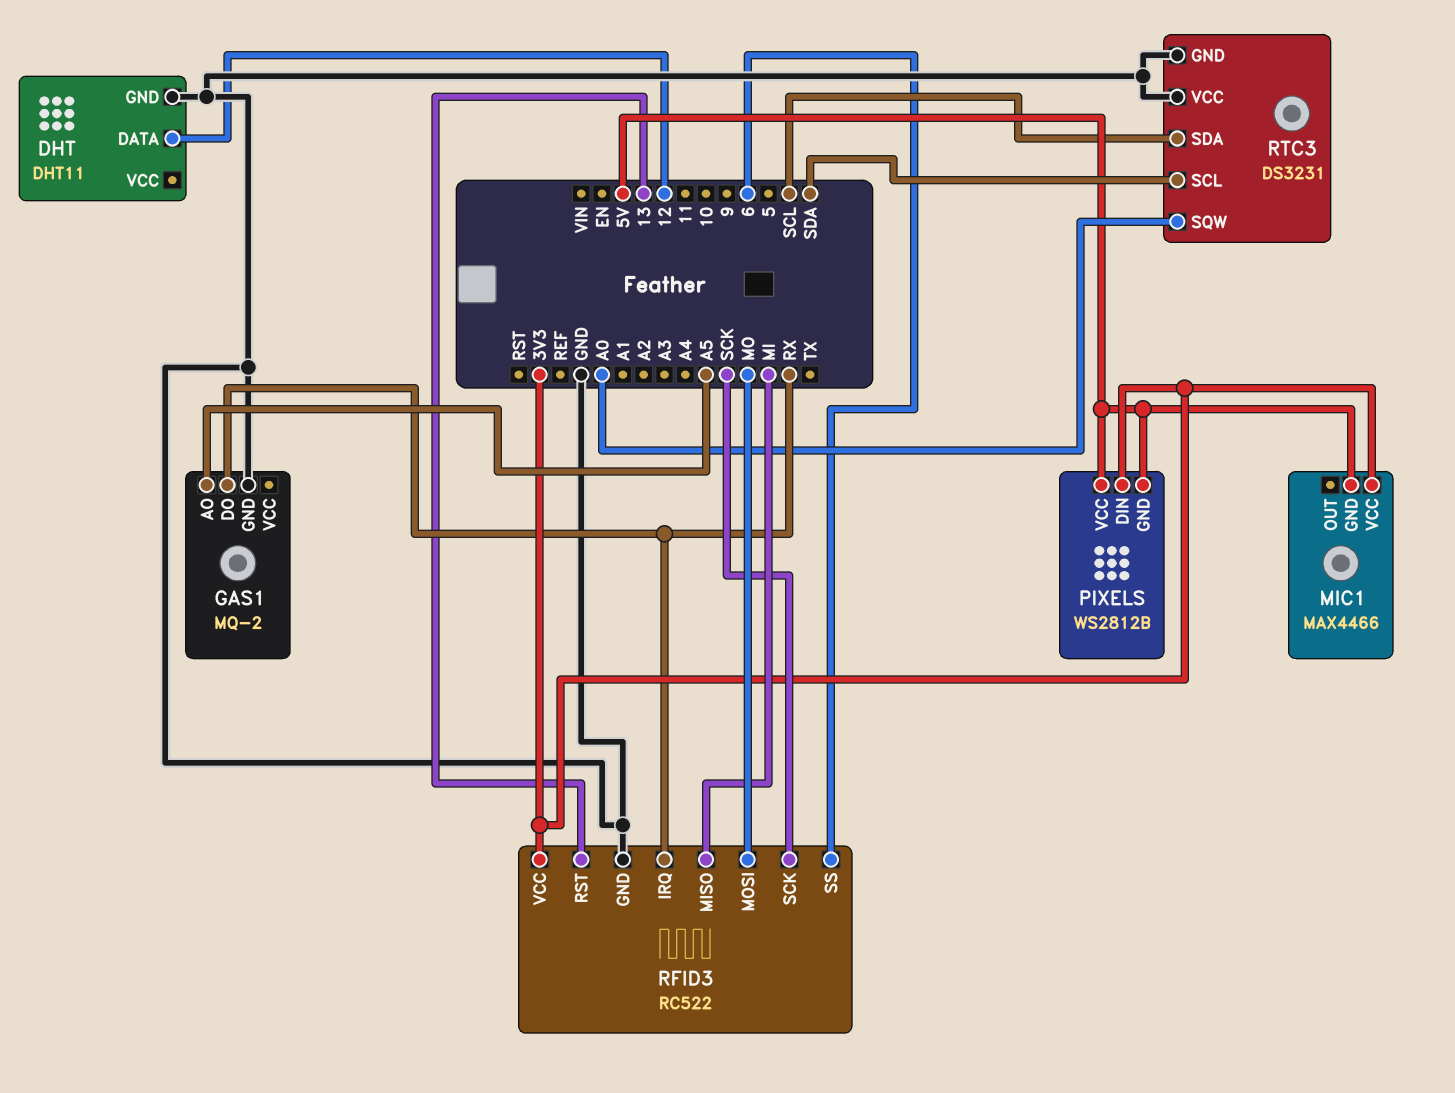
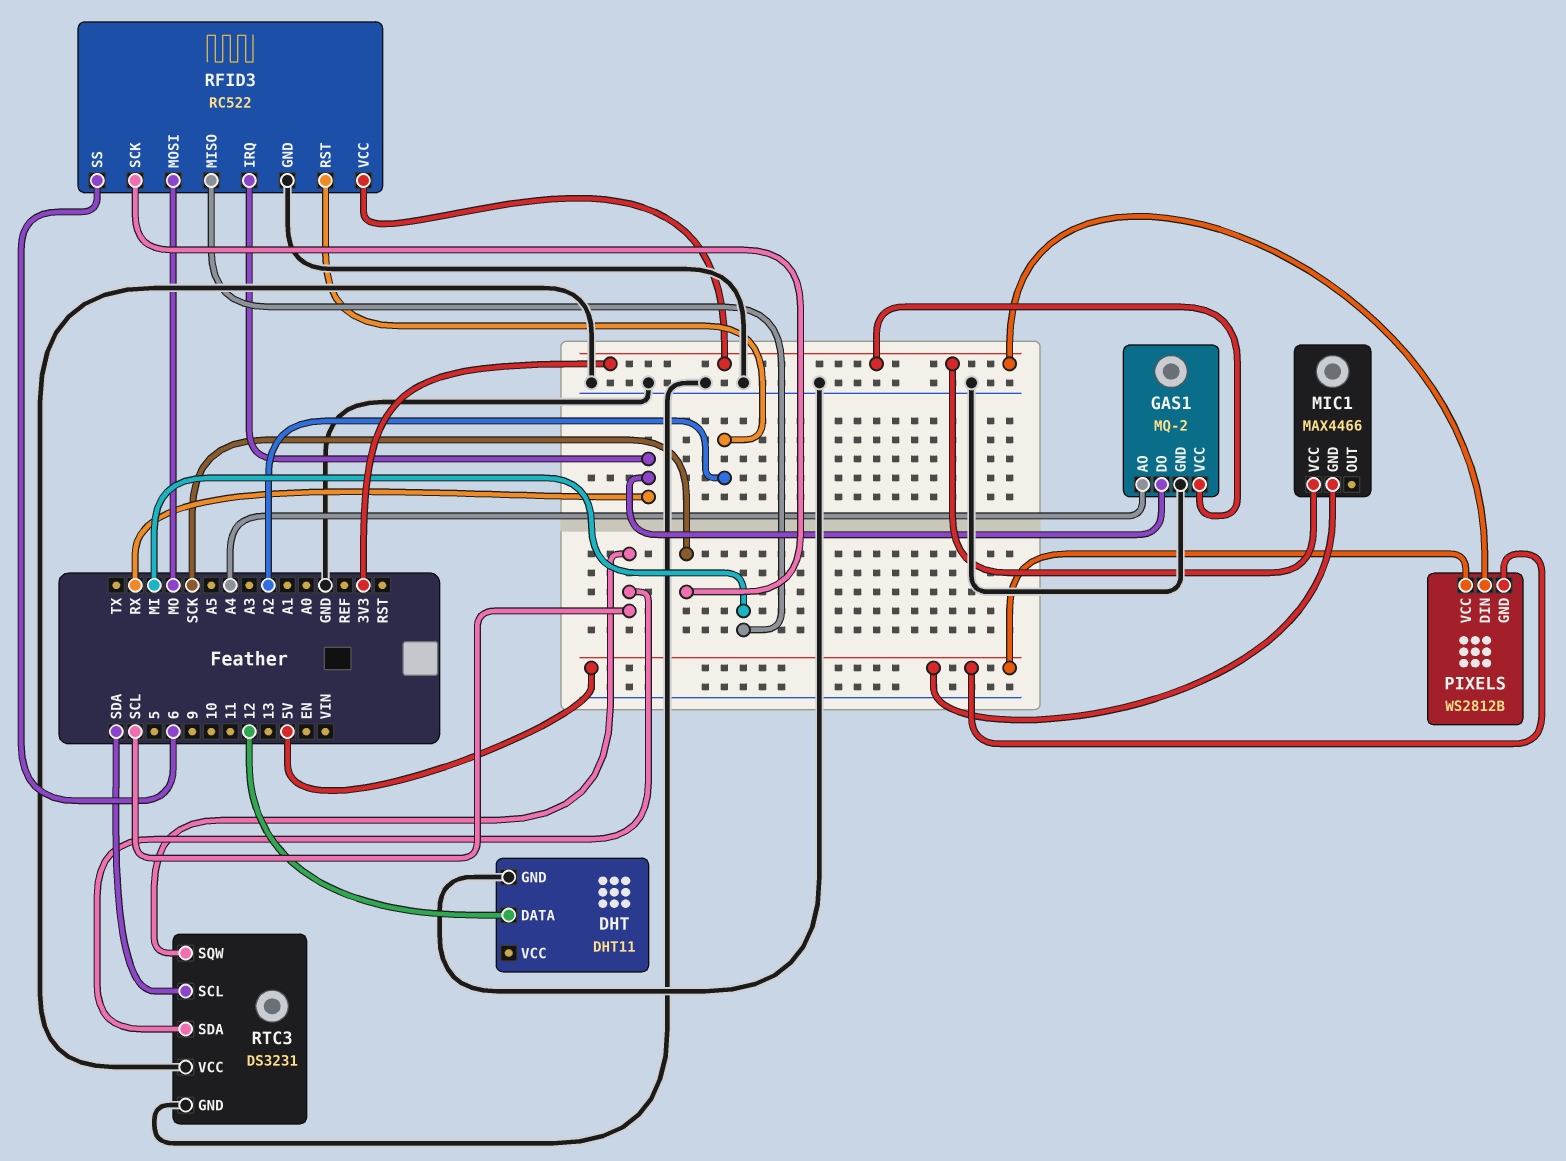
GAS1 pin AO: A5 -> A4
GAS1 pin VCC: none -> 3V3
RFID3 pin RST: 13 -> A2
RTC3 pin SQW: A0 -> SCL

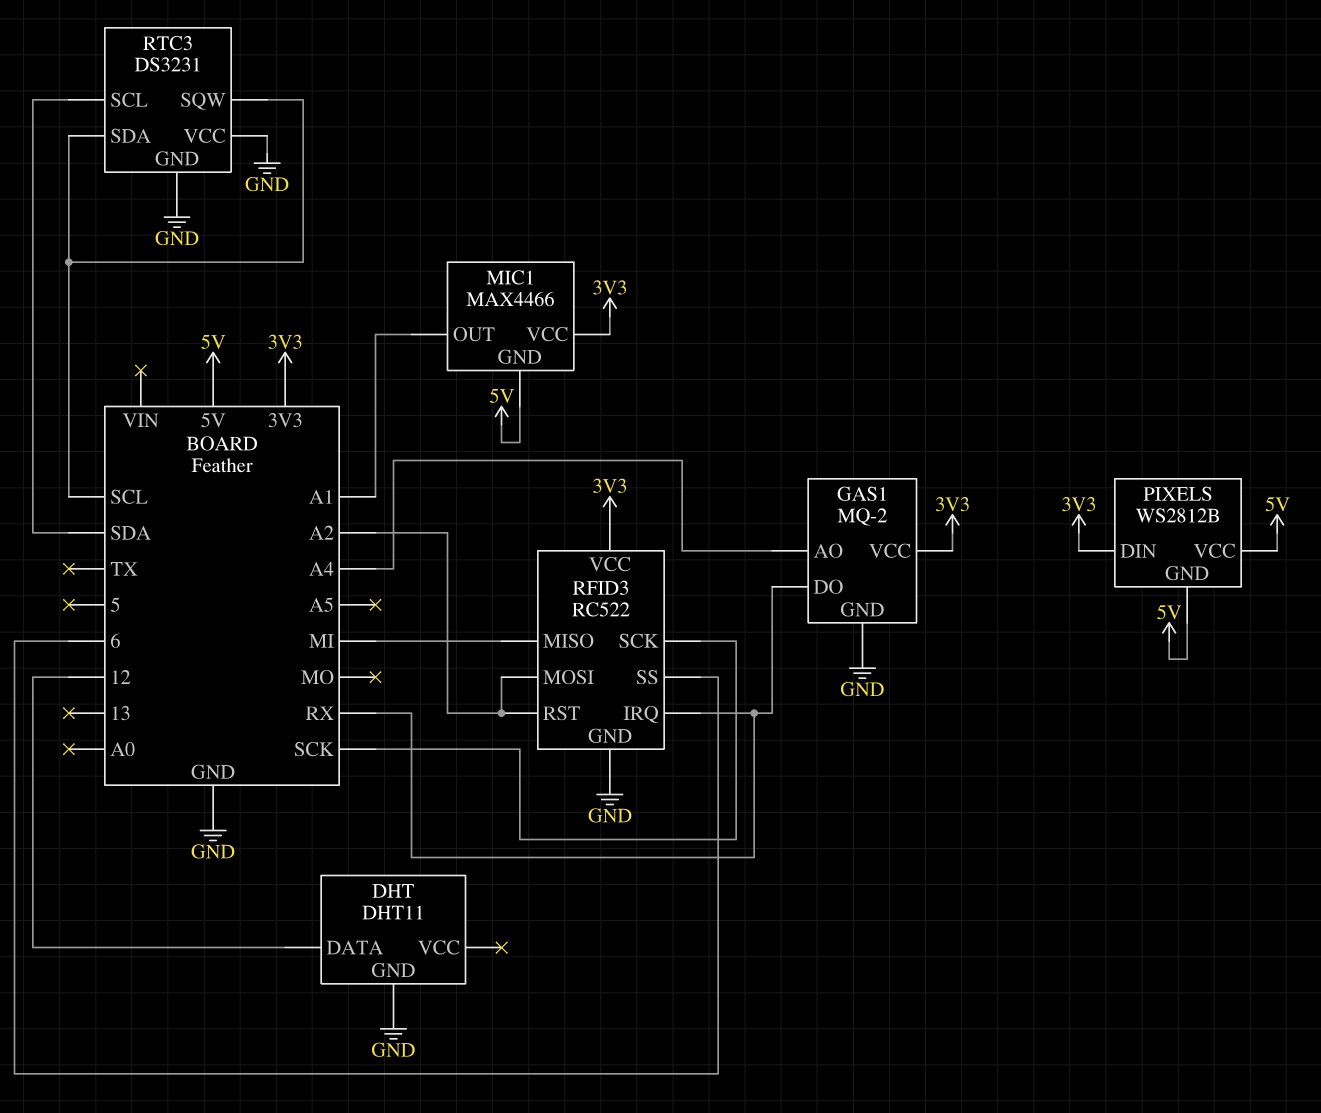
MIC1 pin OUT: none -> A1
RFID3 pin MOSI: MO -> A2

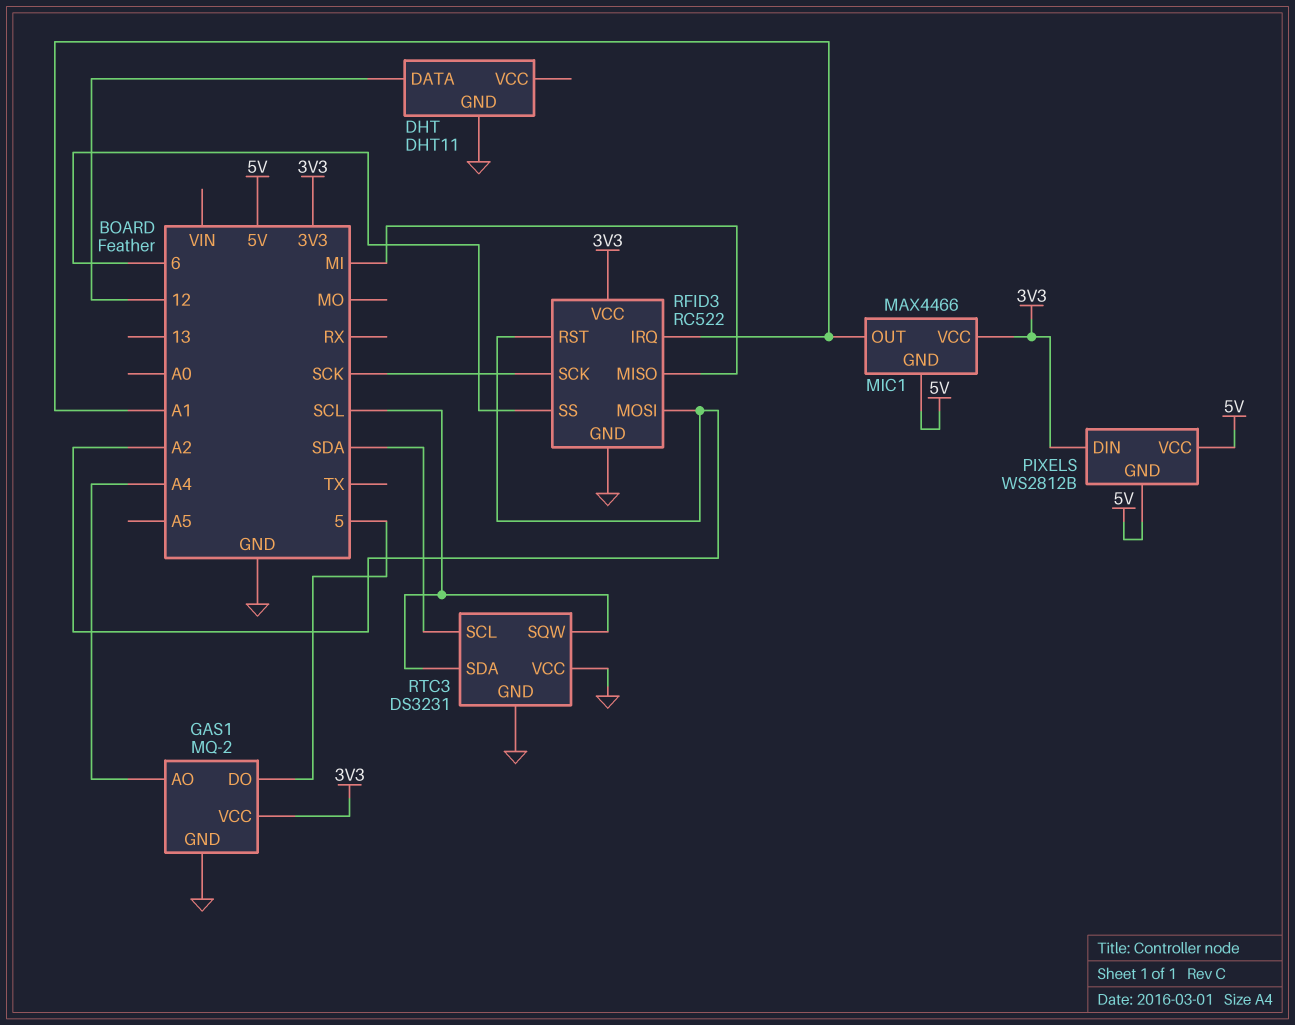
GAS1 pin DO: RX -> 5
RFID3 pin IRQ: RX -> A1

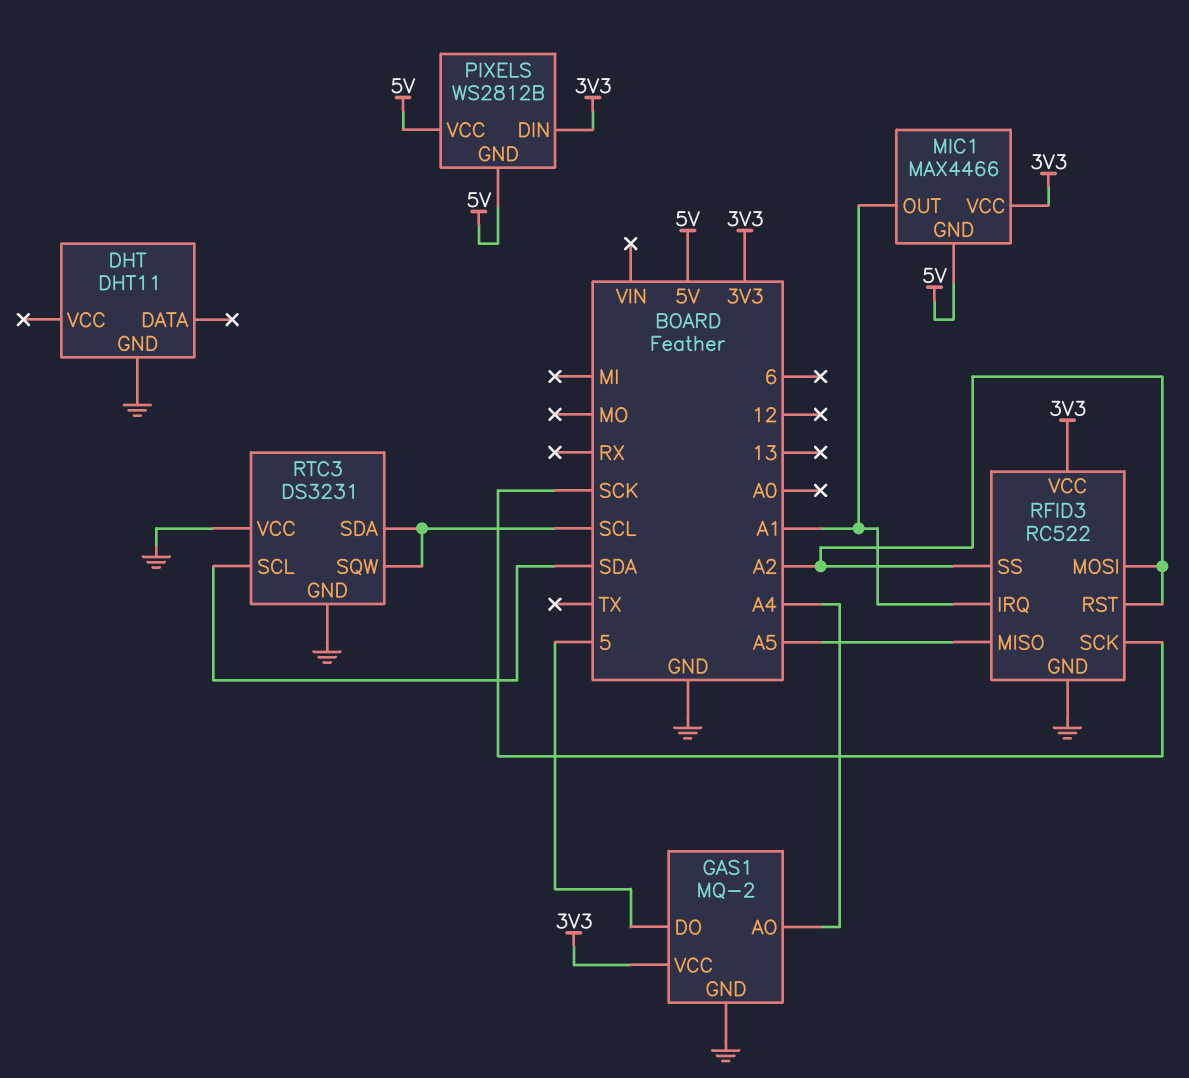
DHT pin DATA: 12 -> none
RFID3 pin MISO: MI -> A5
RFID3 pin SS: 6 -> A2

